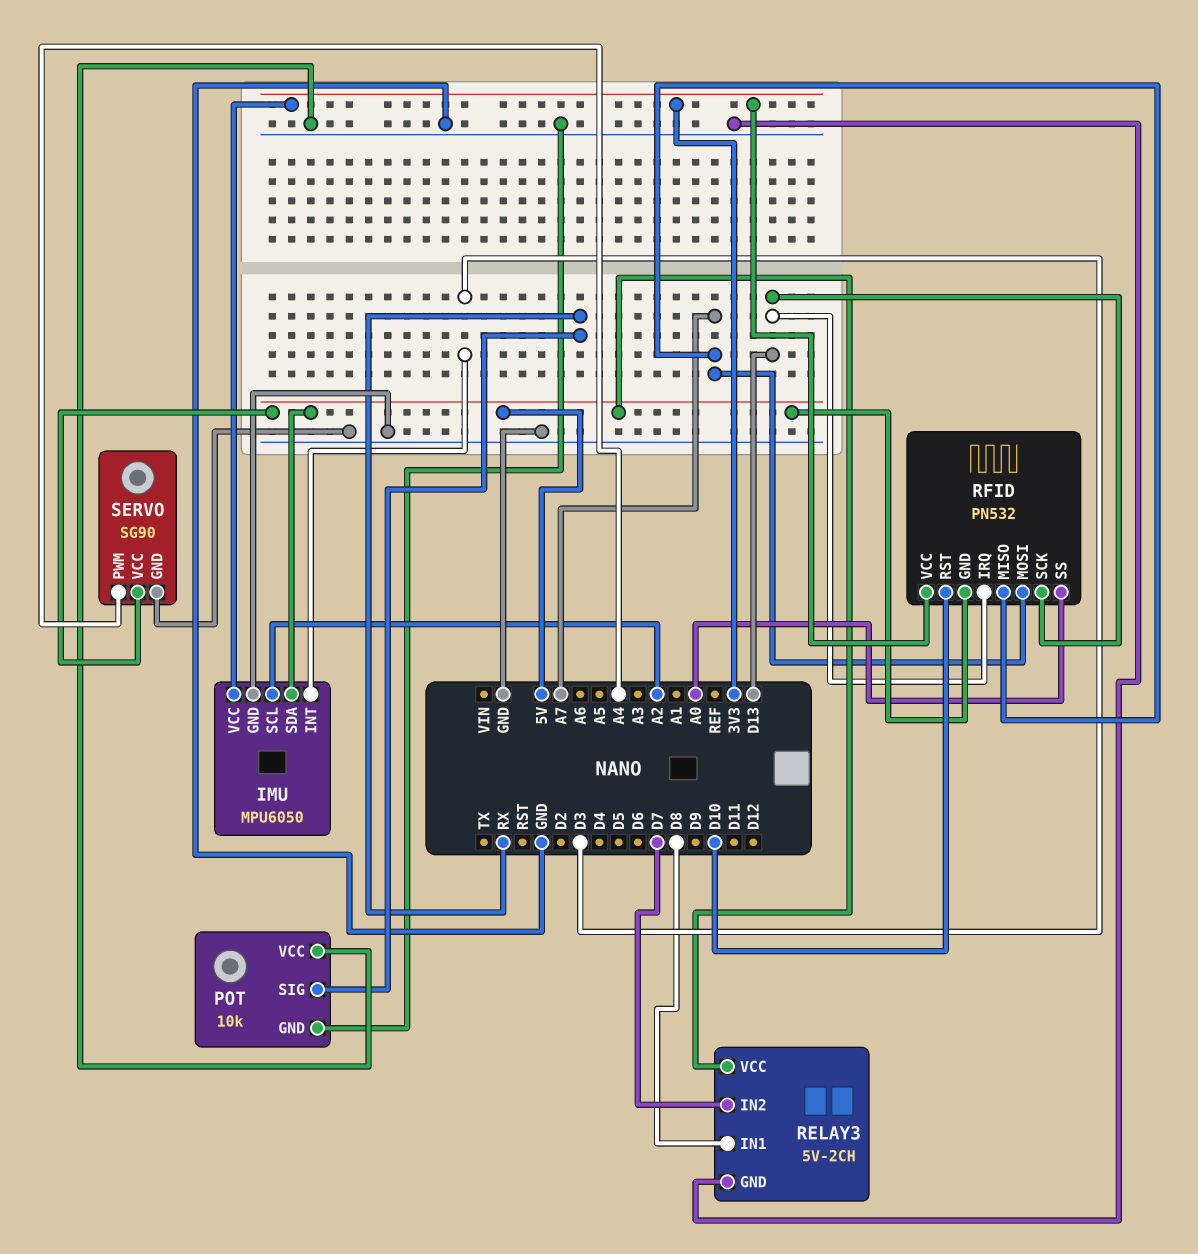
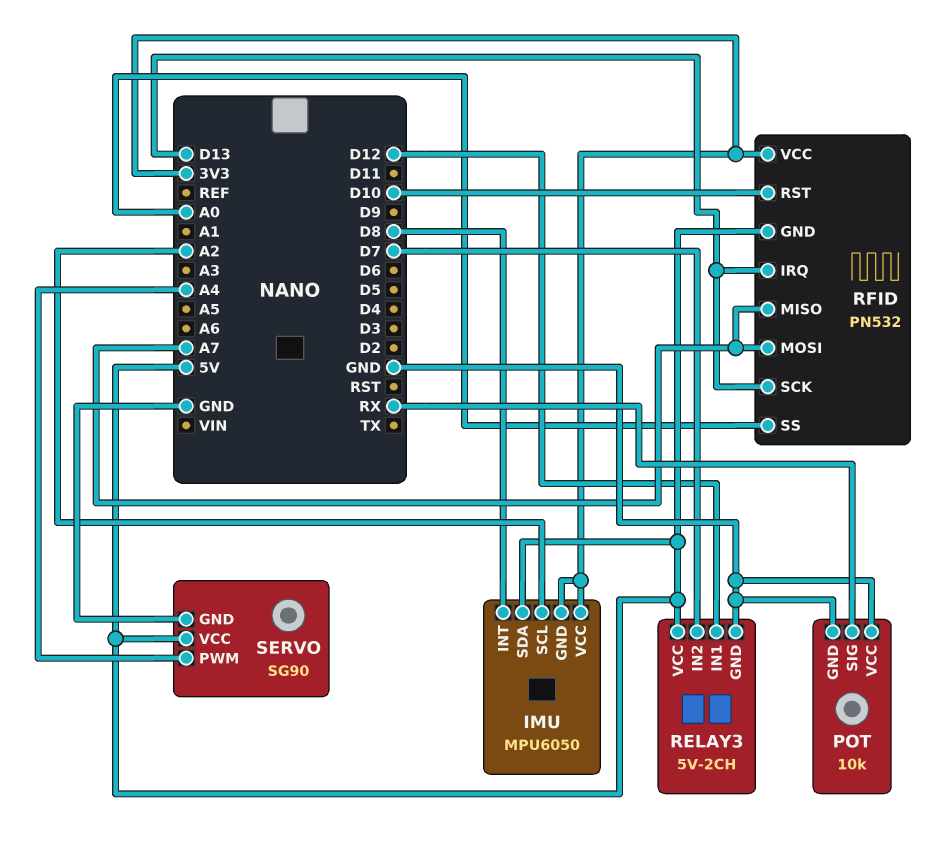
IMU pin GND: GND -> 3V3
IMU pin INT: D3 -> D8
RELAY3 pin IN1: D8 -> D12

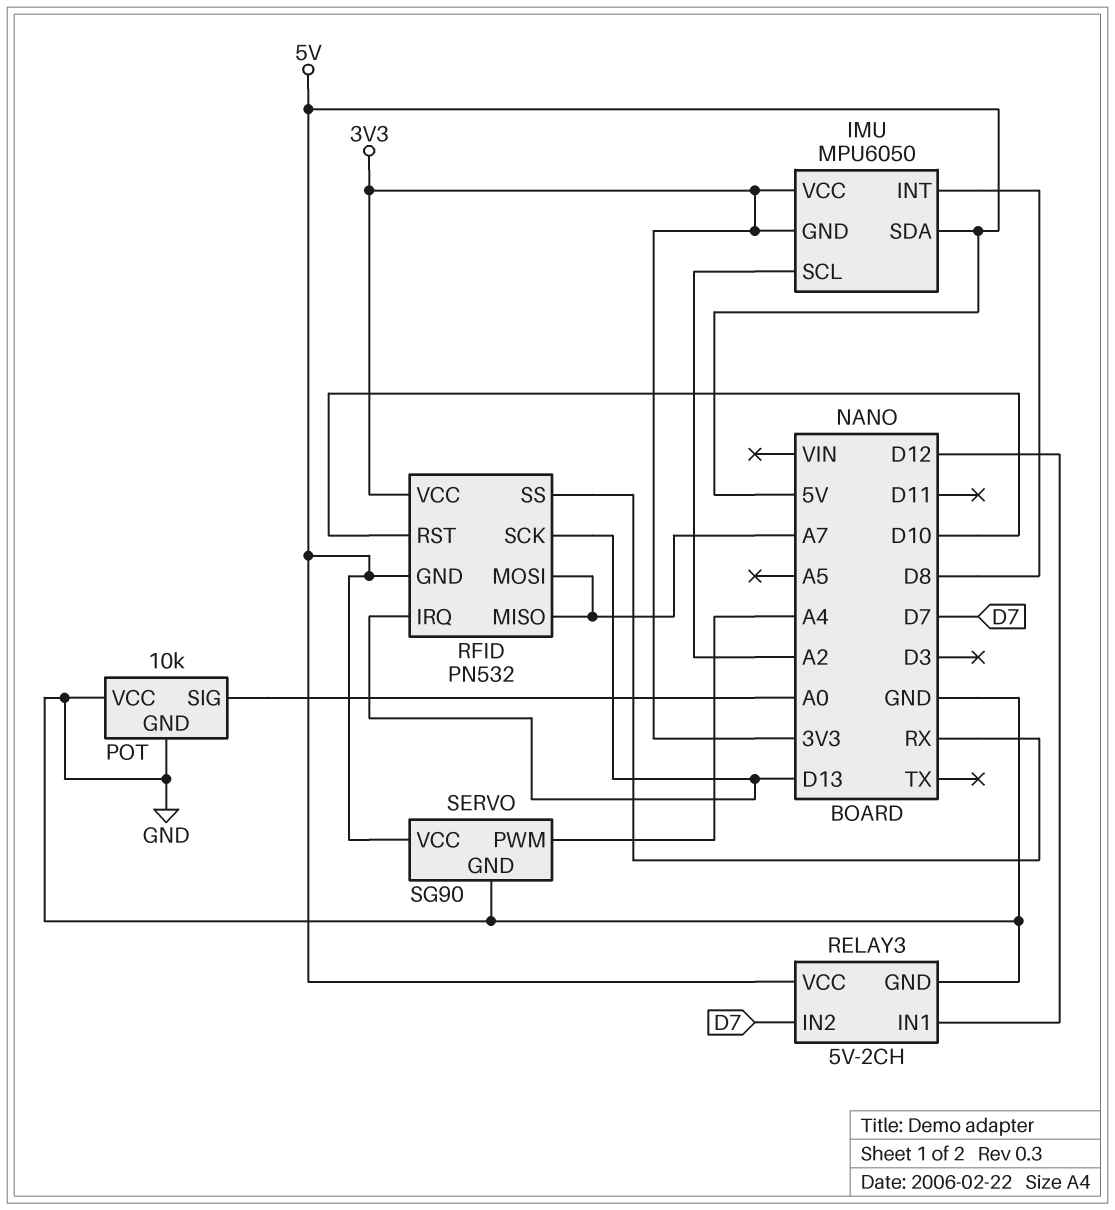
POT pin SIG: RX -> A0
RFID pin SS: A0 -> RX

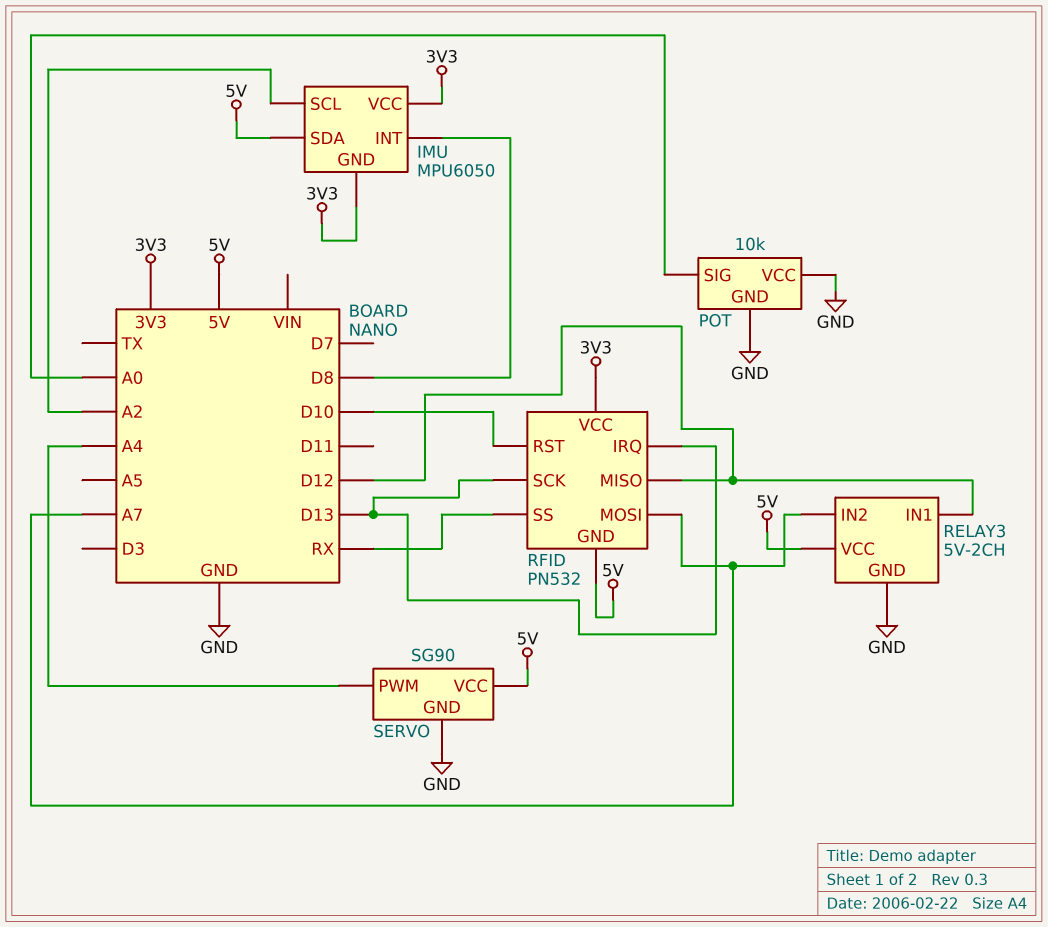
RELAY3 pin IN2: D7 -> A7
RFID pin MISO: A7 -> D12

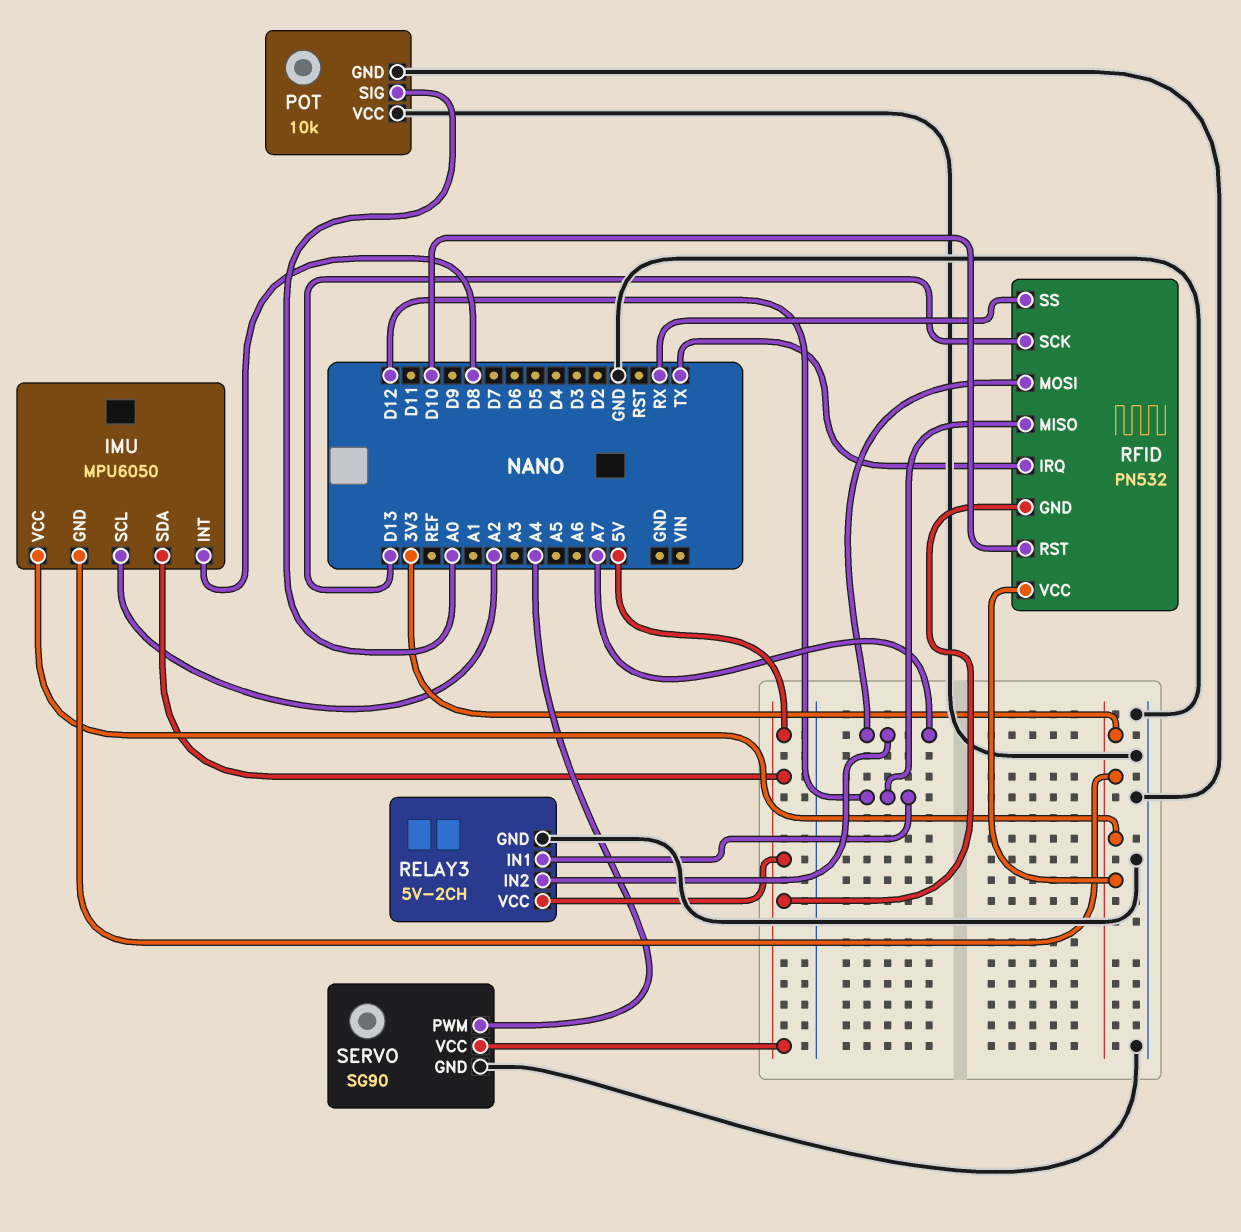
RFID pin IRQ: D13 -> TX

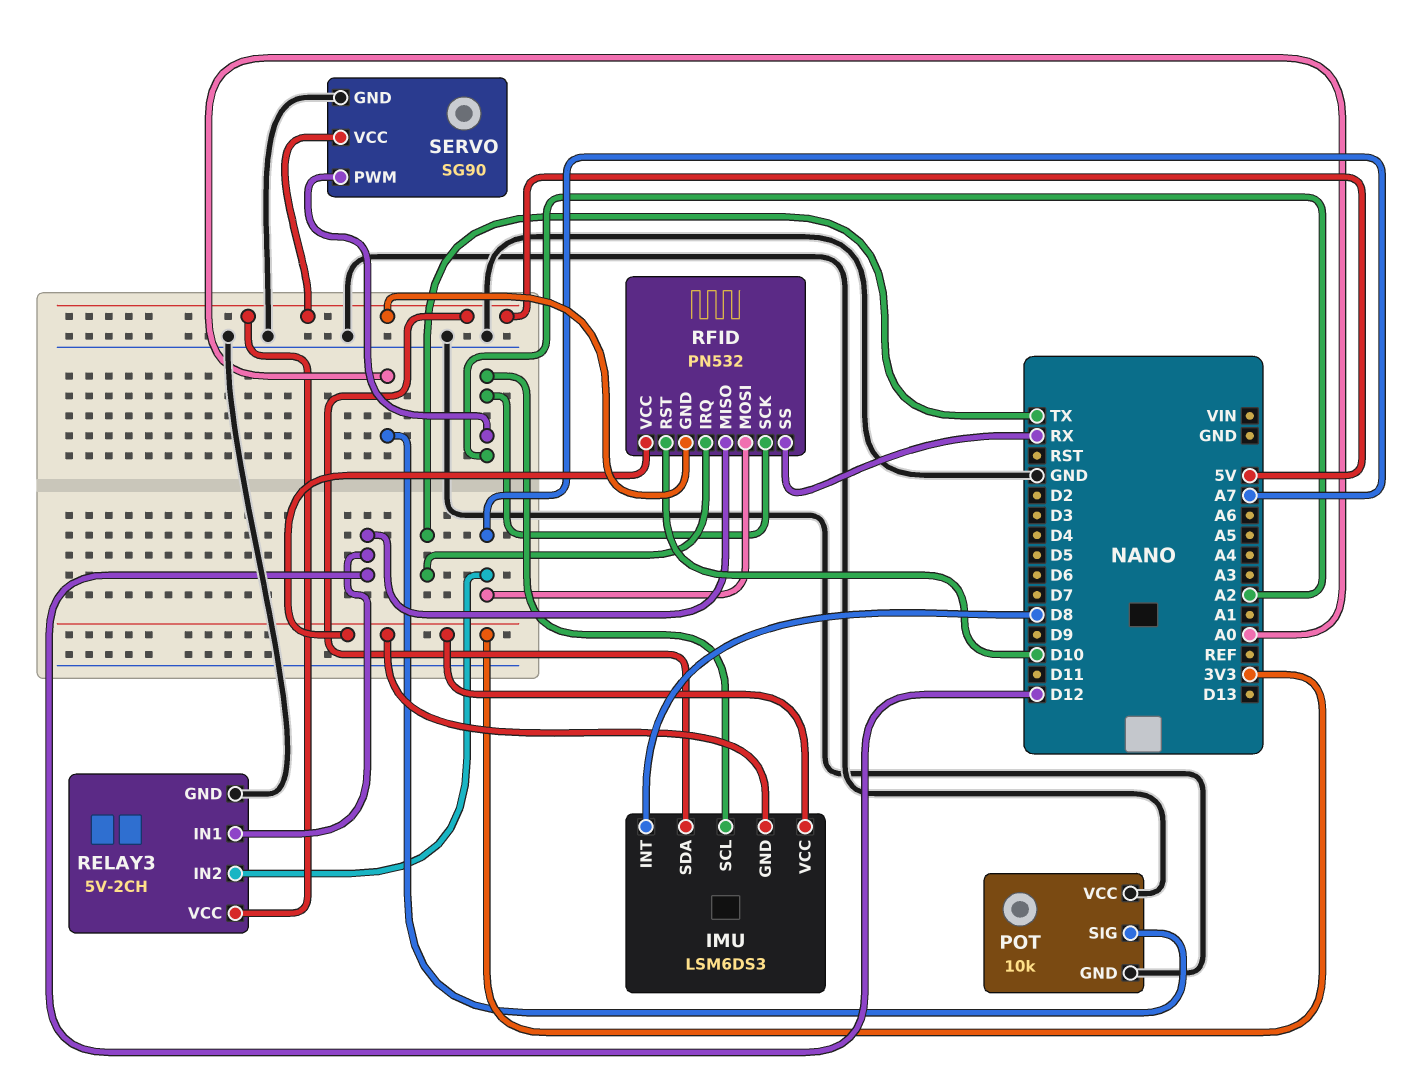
IMU: MPU6050 -> LSM6DS3
RFID pin SCK: D13 -> A2
SERVO pin PWM: A4 -> A2

